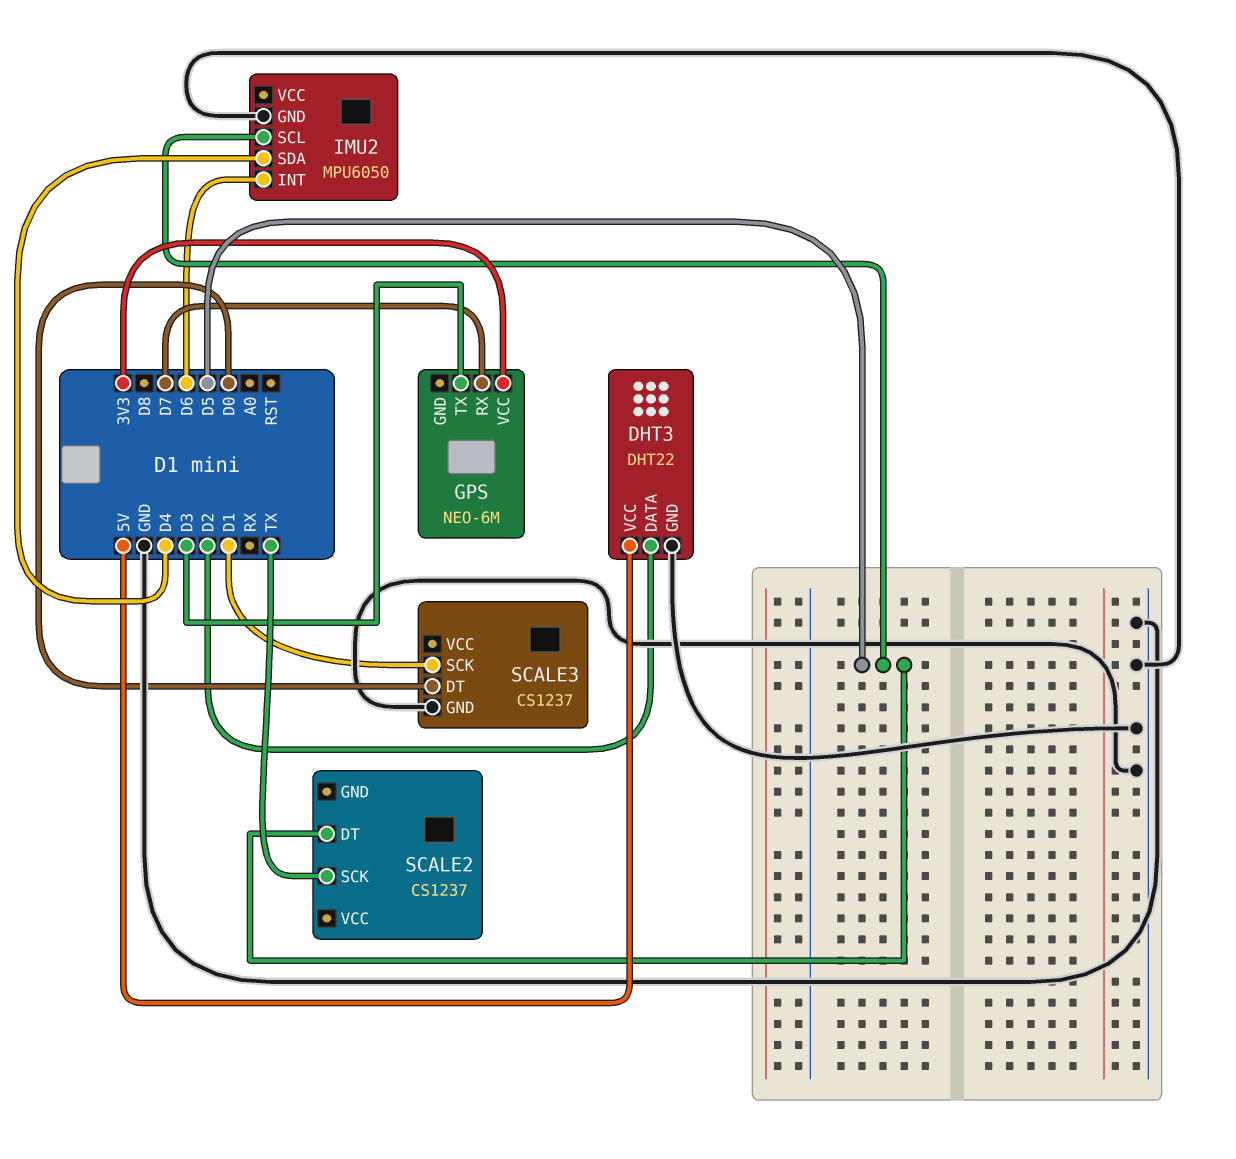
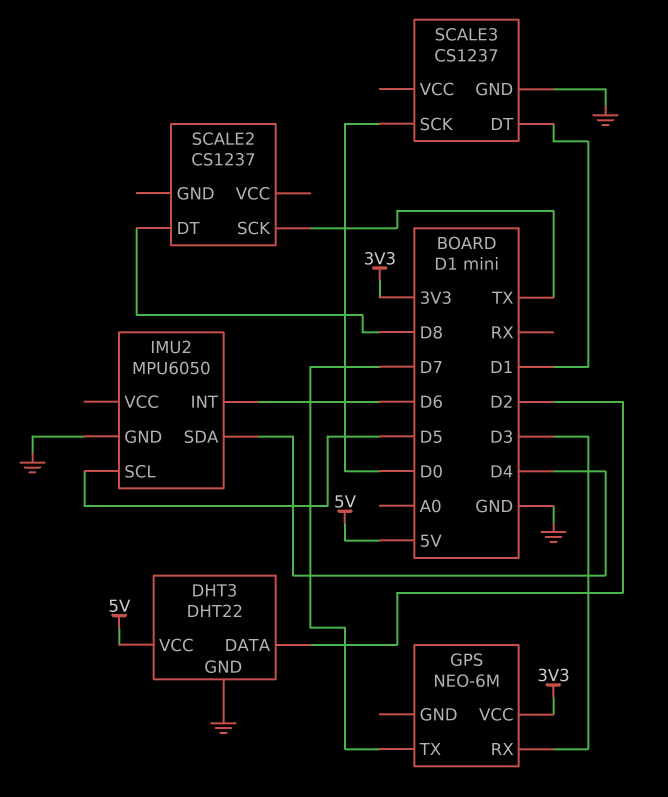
GPS pin RX: D7 -> D3
GPS pin TX: D3 -> D7
SCALE2 pin DT: D5 -> D8
SCALE3 pin DT: D0 -> D1
SCALE3 pin SCK: D1 -> D0

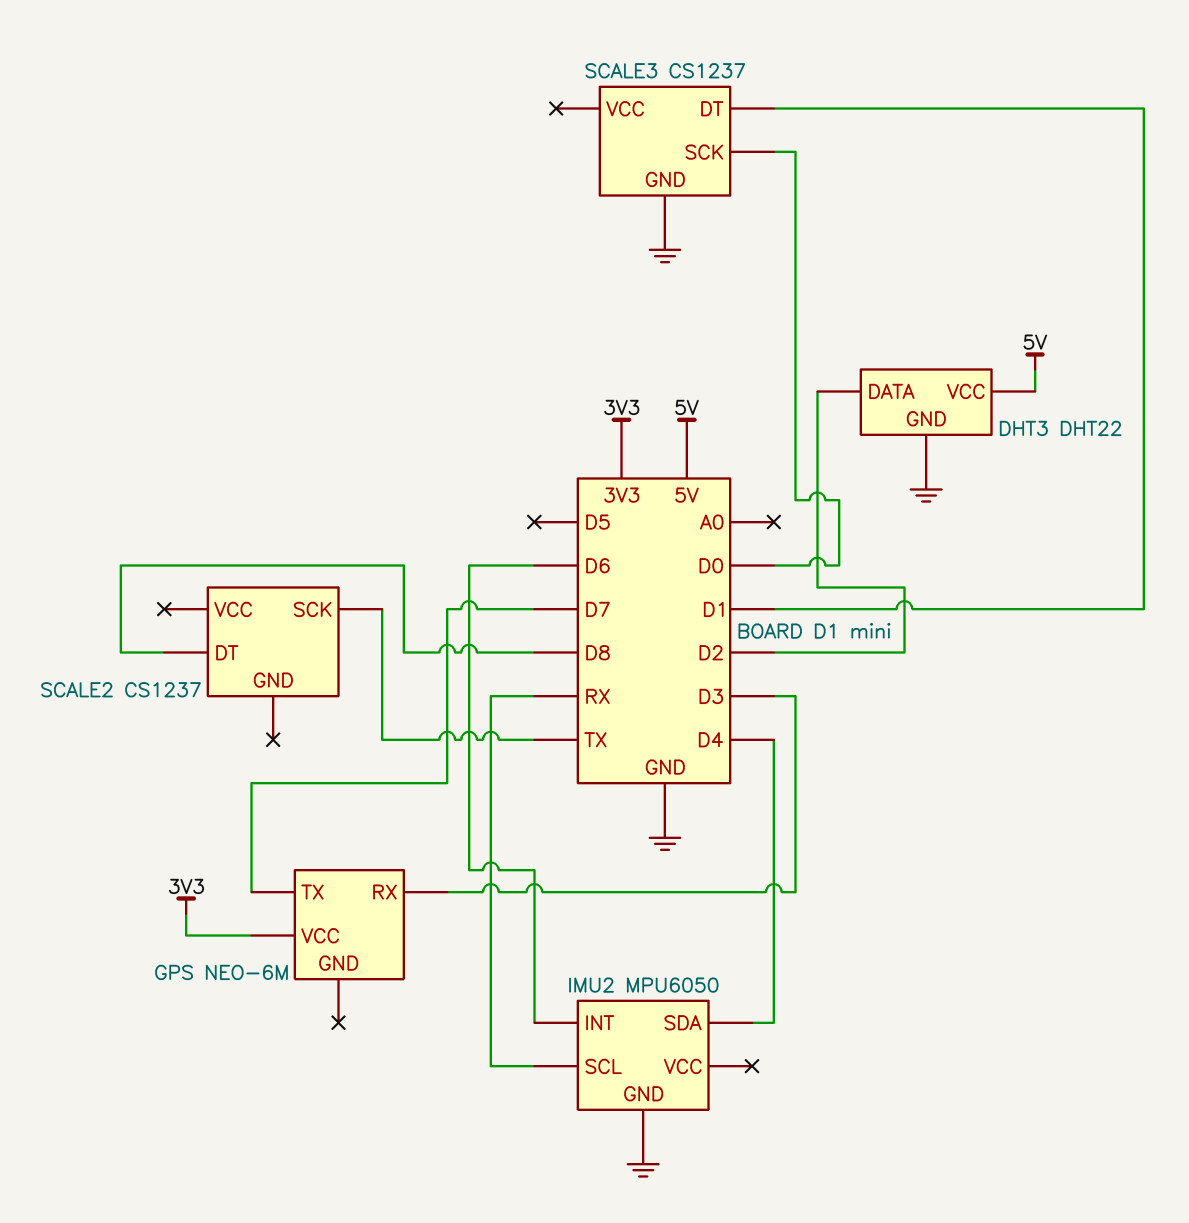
IMU2 pin SCL: D5 -> RX

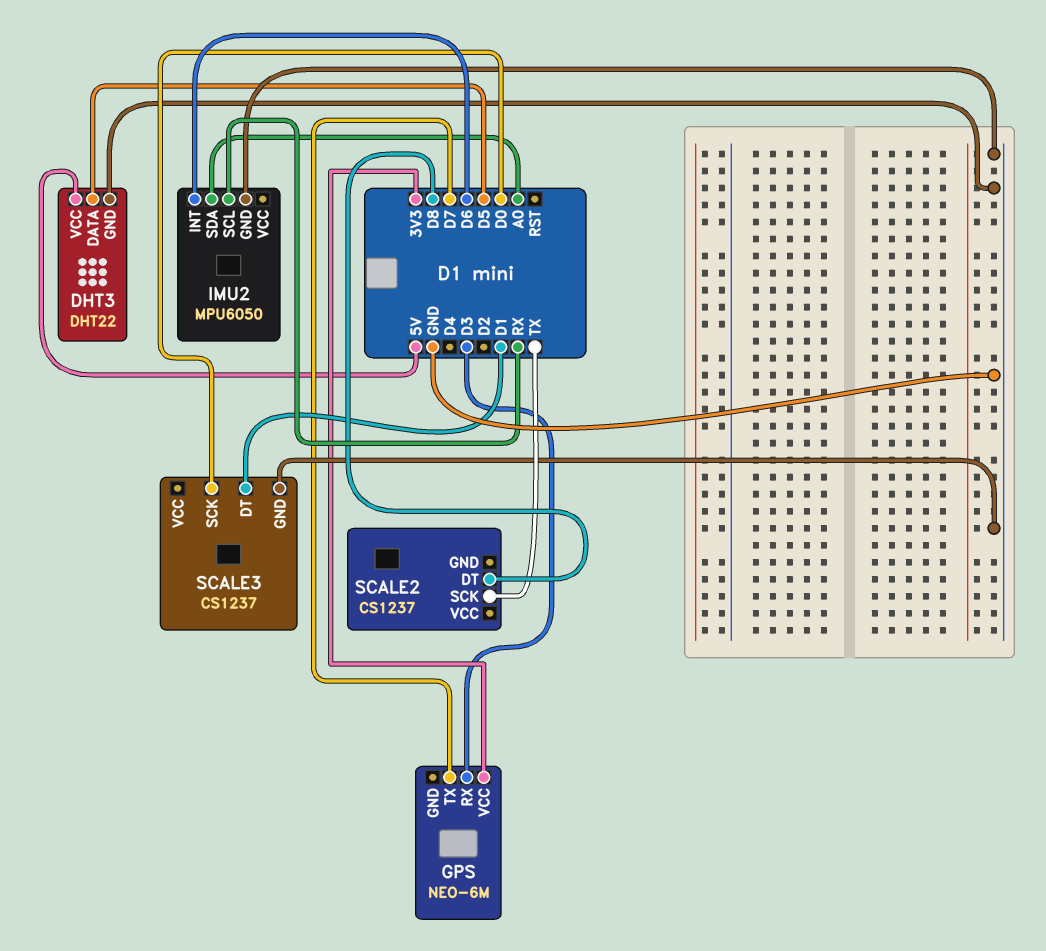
DHT3 pin DATA: D2 -> D5
IMU2 pin SDA: D4 -> A0

